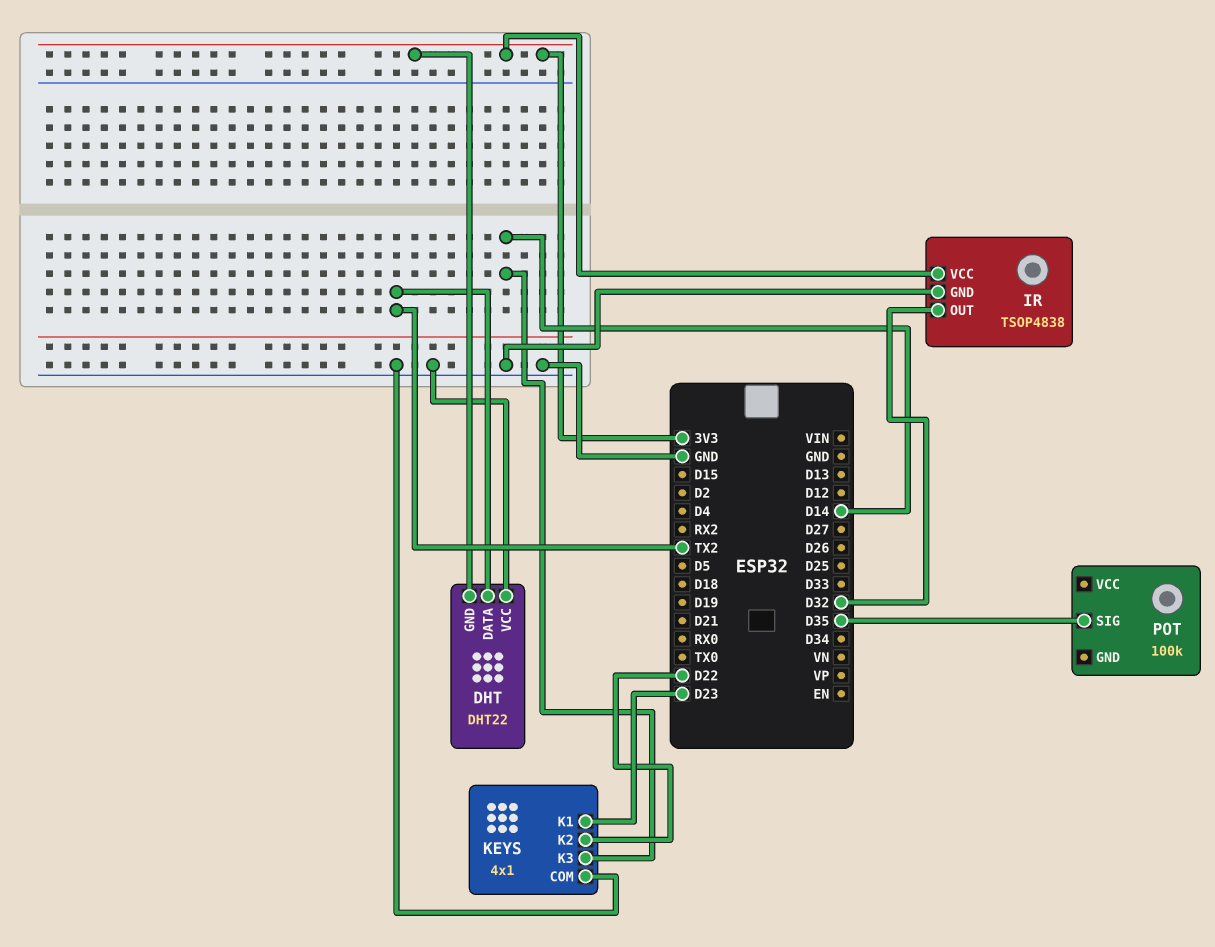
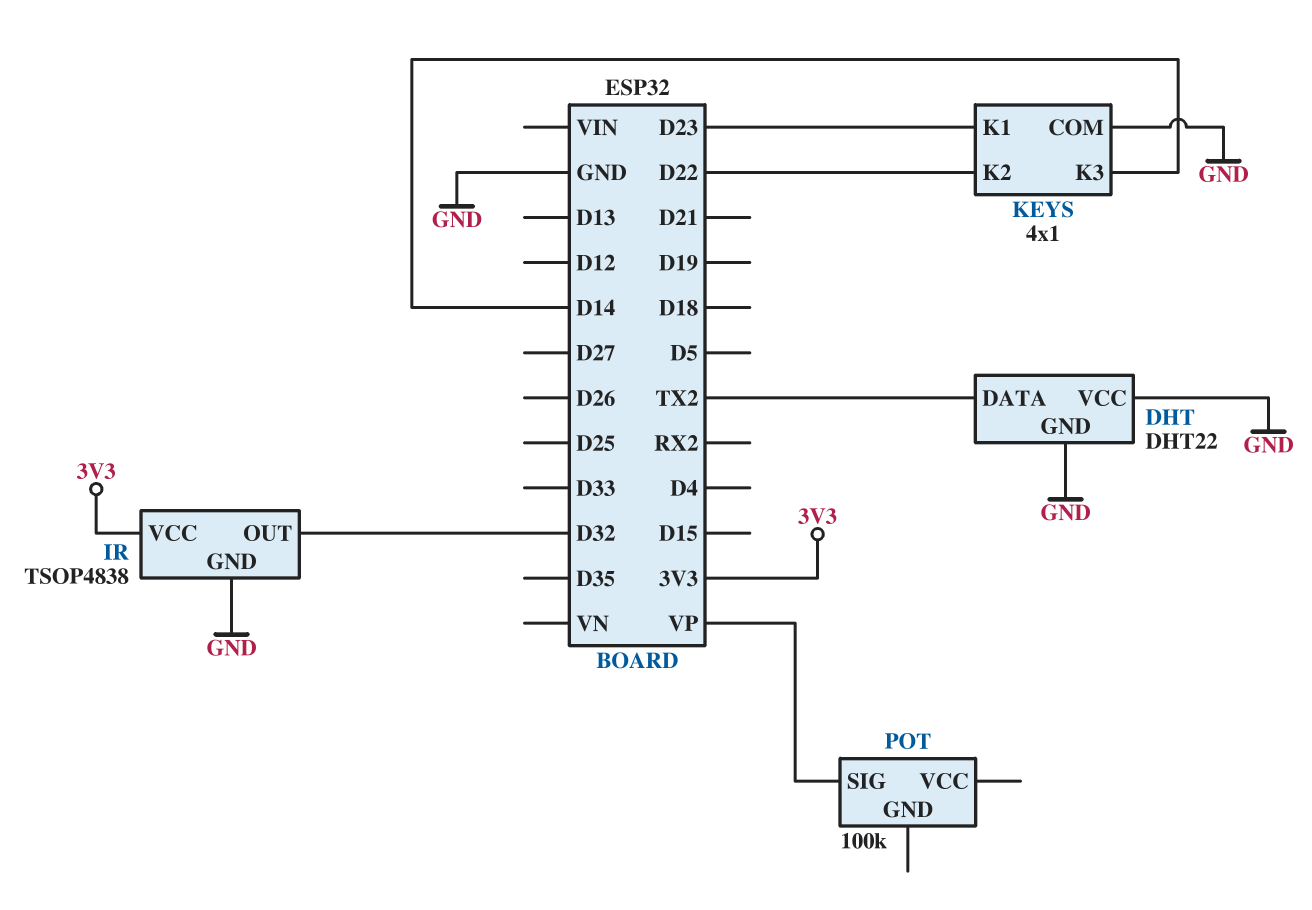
DHT pin GND: 3V3 -> GND
POT pin SIG: D35 -> VP

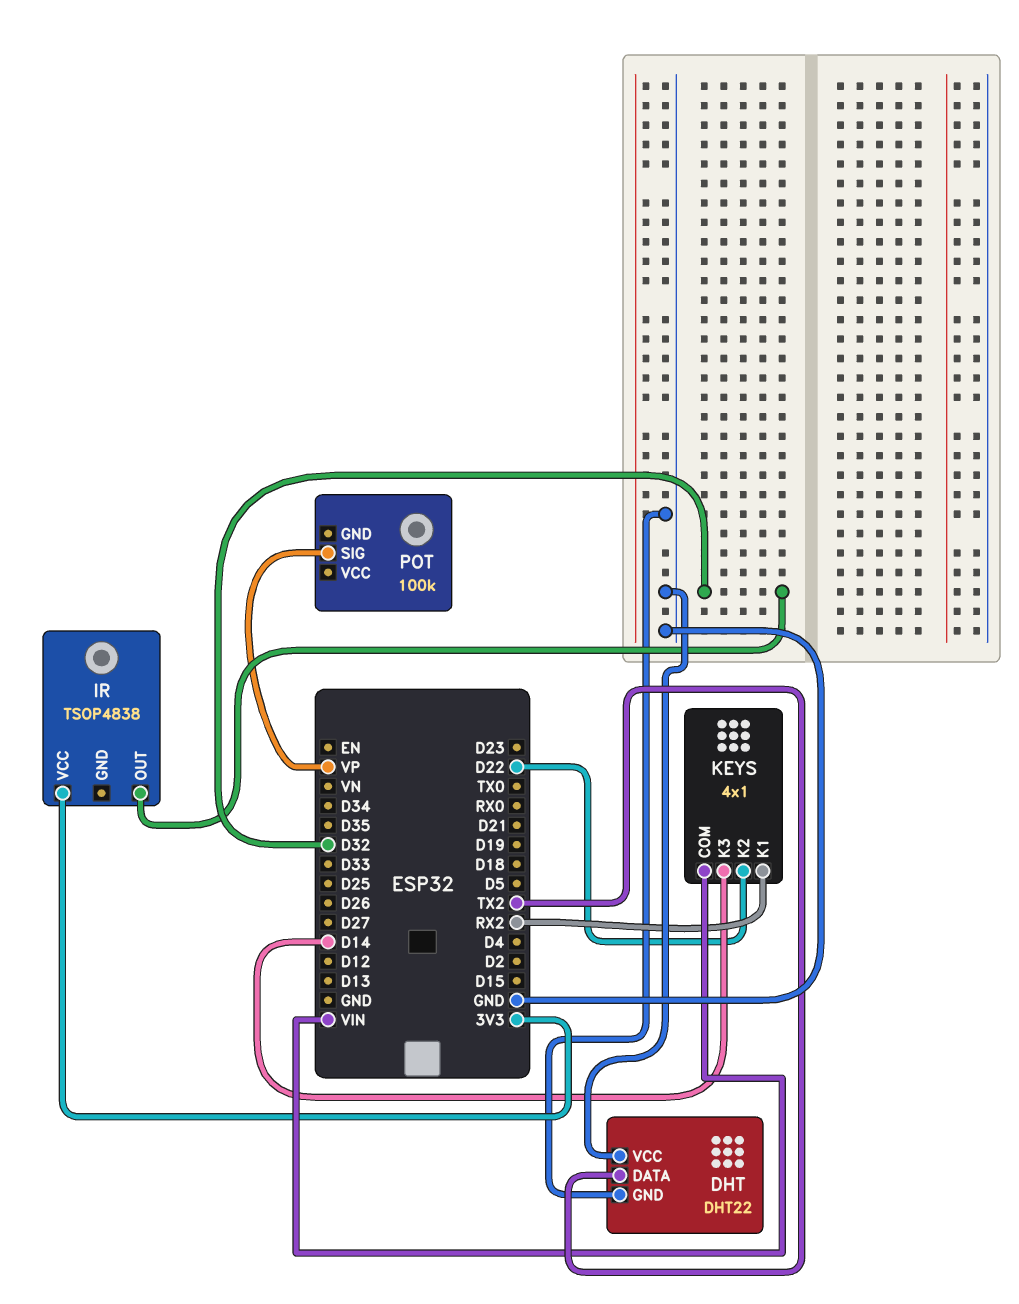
IR pin GND: GND -> none
KEYS pin COM: GND -> VIN
KEYS pin K1: D23 -> RX2

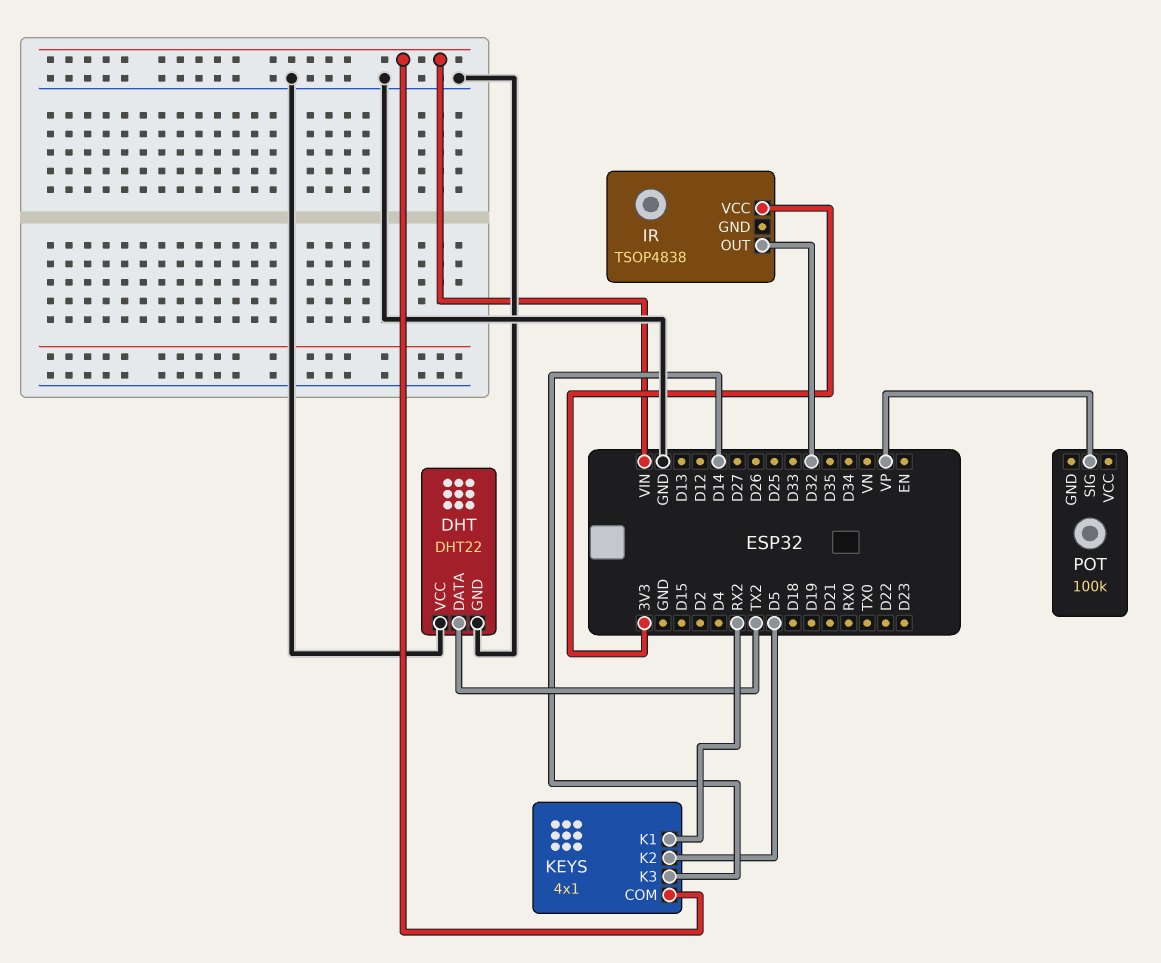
KEYS pin K2: D22 -> D5

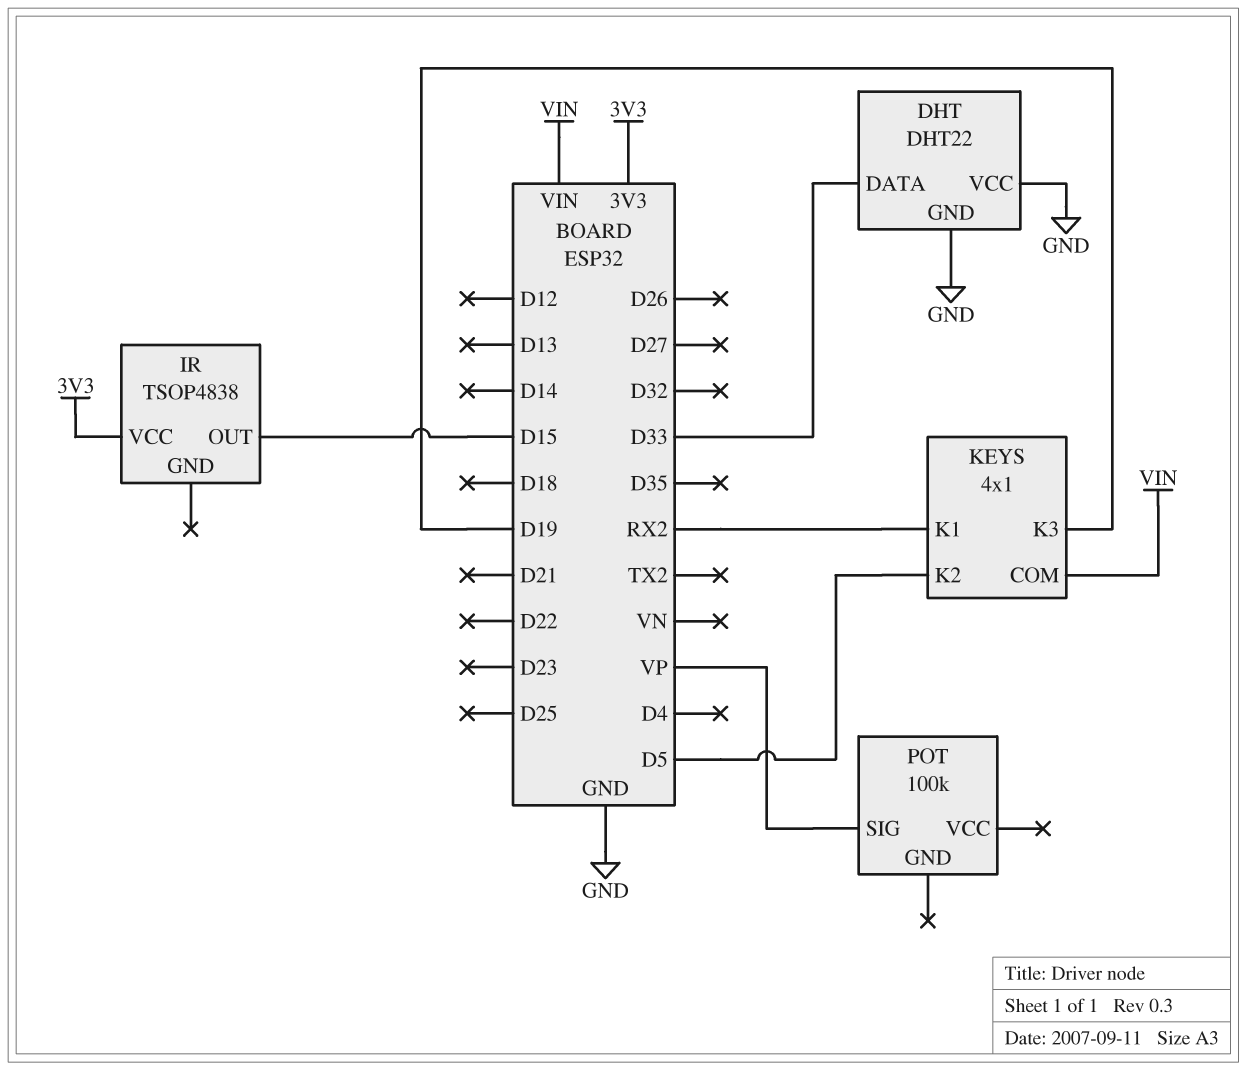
DHT pin DATA: TX2 -> D33
IR pin OUT: D32 -> D15
KEYS pin K3: D14 -> D19

